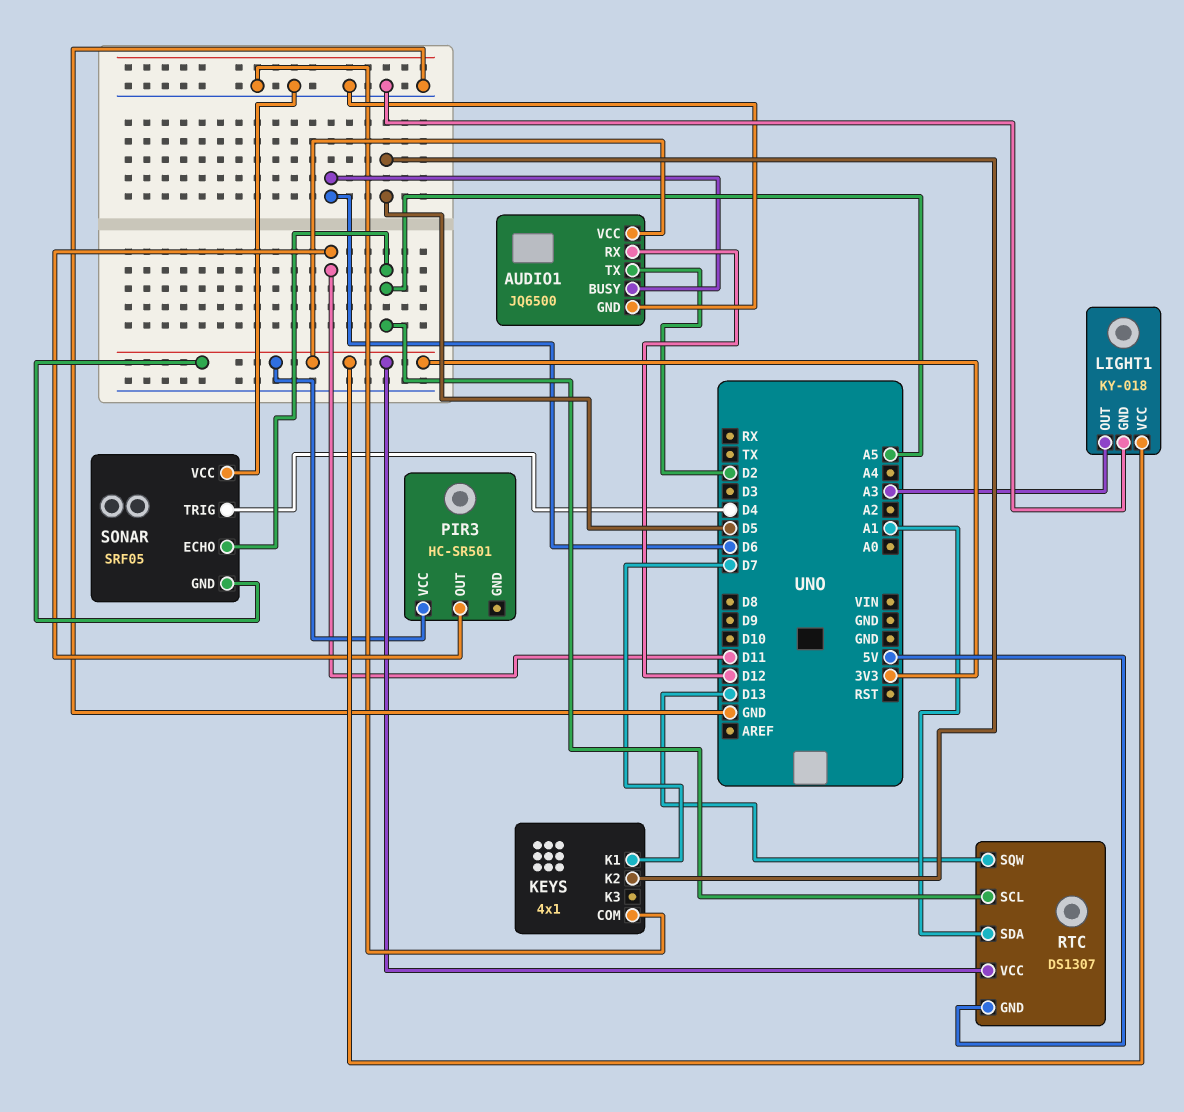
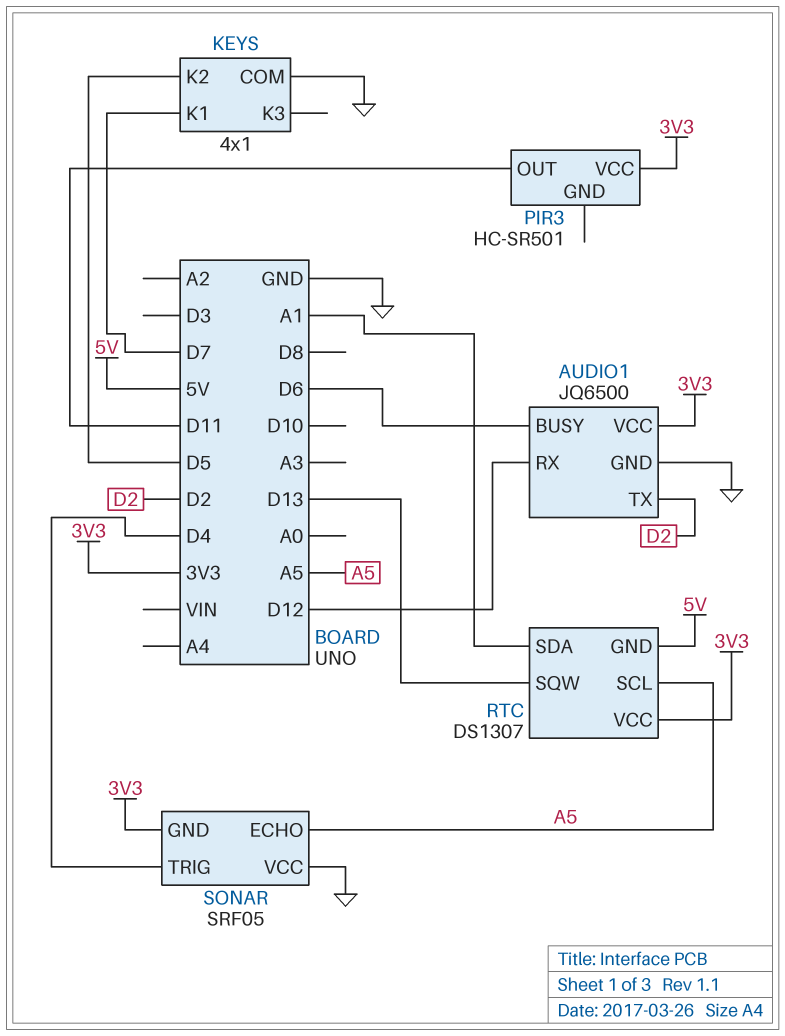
LIGHT1: KY-018 -> none
LIGHT1 pin GND: GND -> none
LIGHT1 pin OUT: A3 -> none
LIGHT1 pin VCC: 3V3 -> none

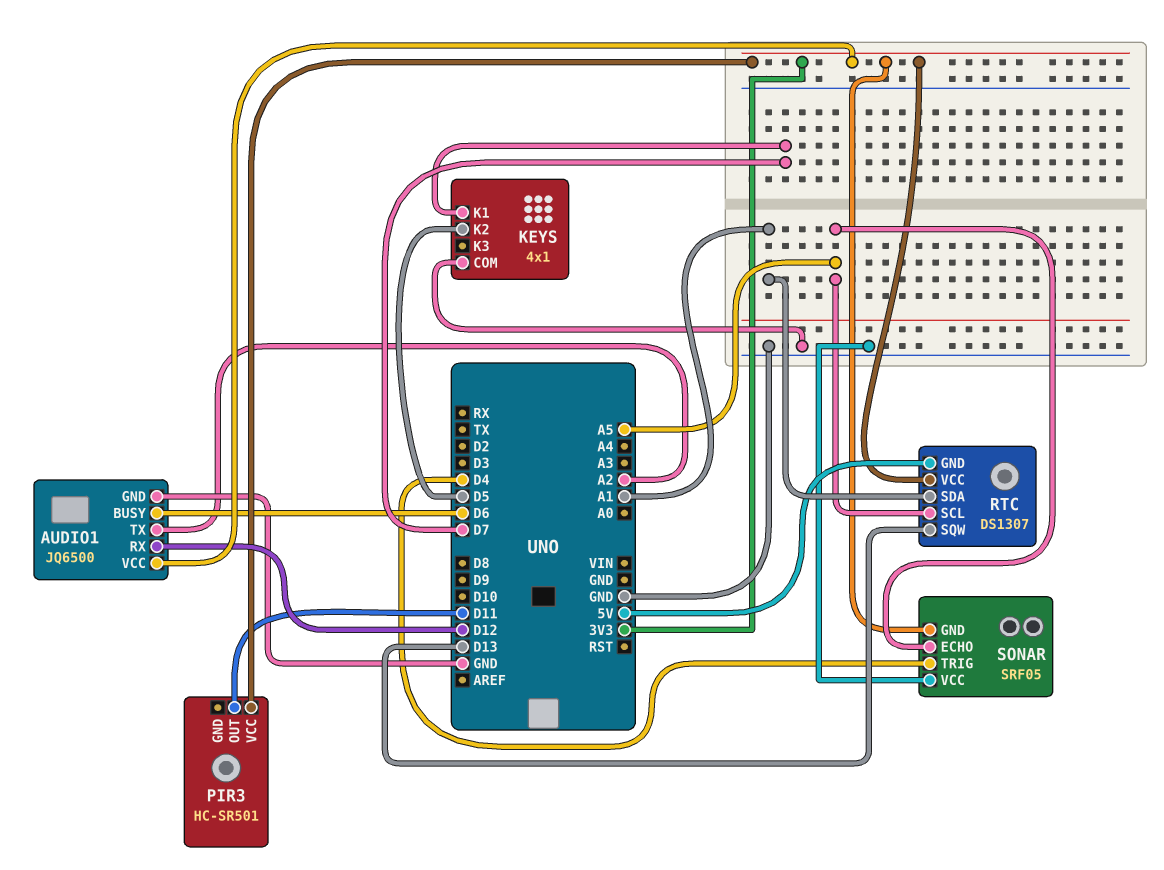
AUDIO1 pin TX: D2 -> A2

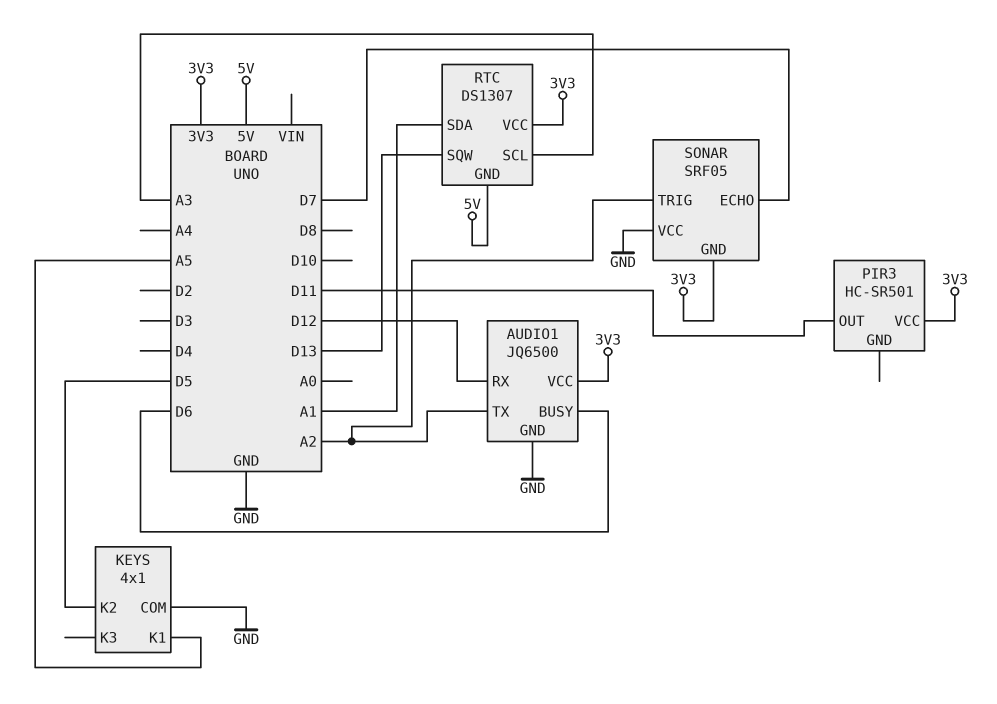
KEYS pin K1: D7 -> A5
RTC pin SCL: A5 -> A3
SONAR pin ECHO: A5 -> D7
SONAR pin TRIG: D4 -> A2

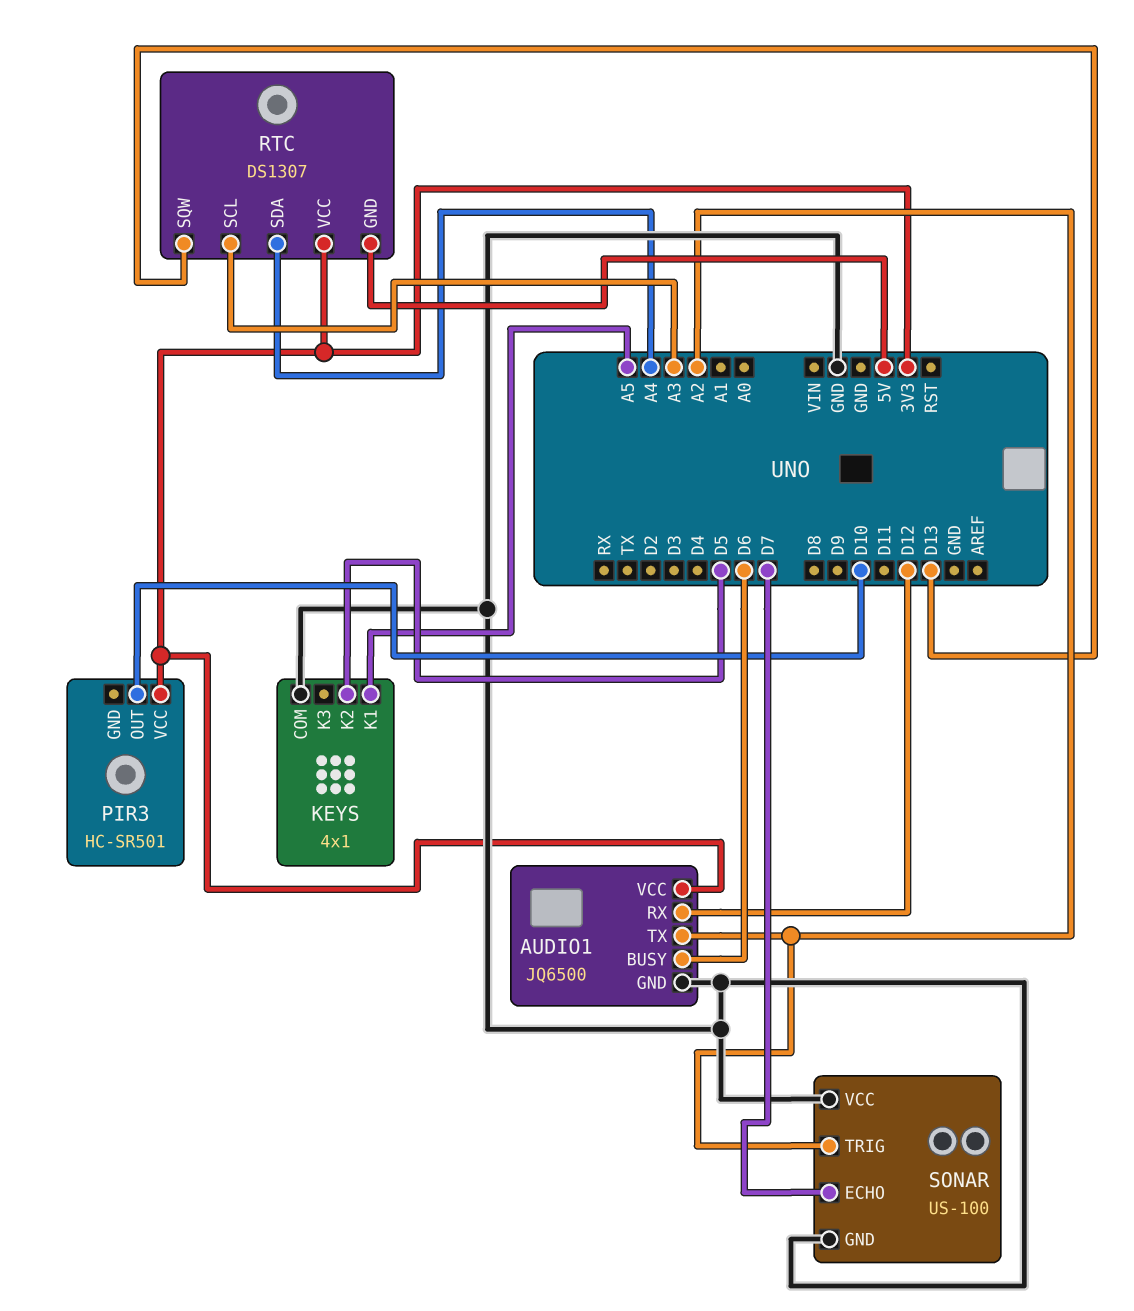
PIR3 pin OUT: D11 -> D10
RTC pin SDA: A1 -> A4
SONAR: SRF05 -> US-100
SONAR pin GND: 3V3 -> GND

